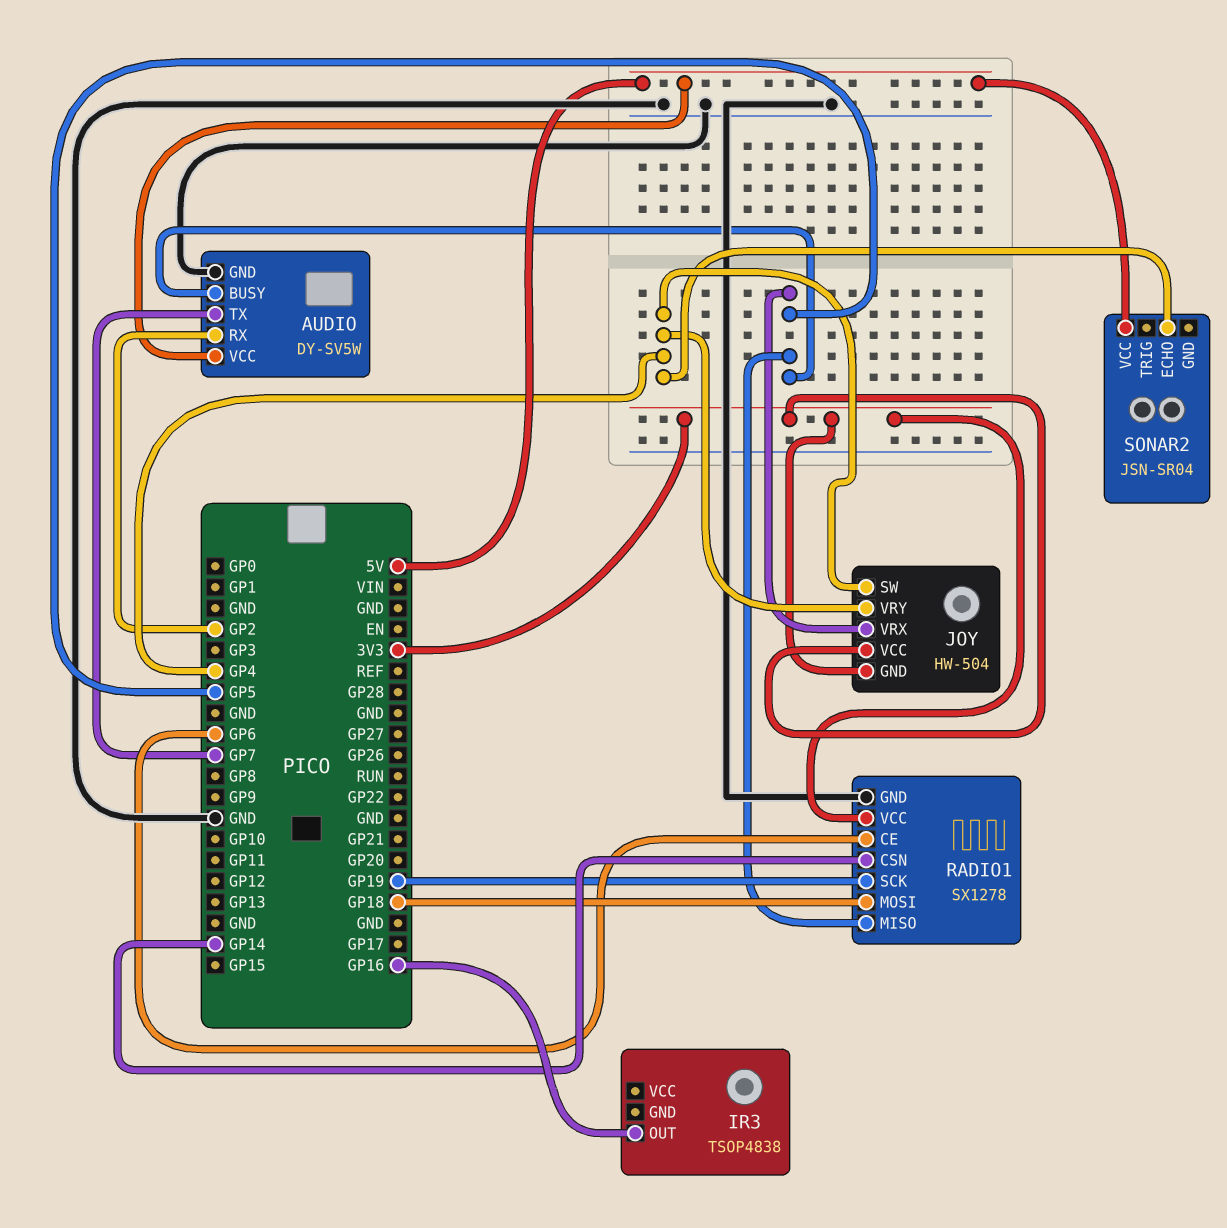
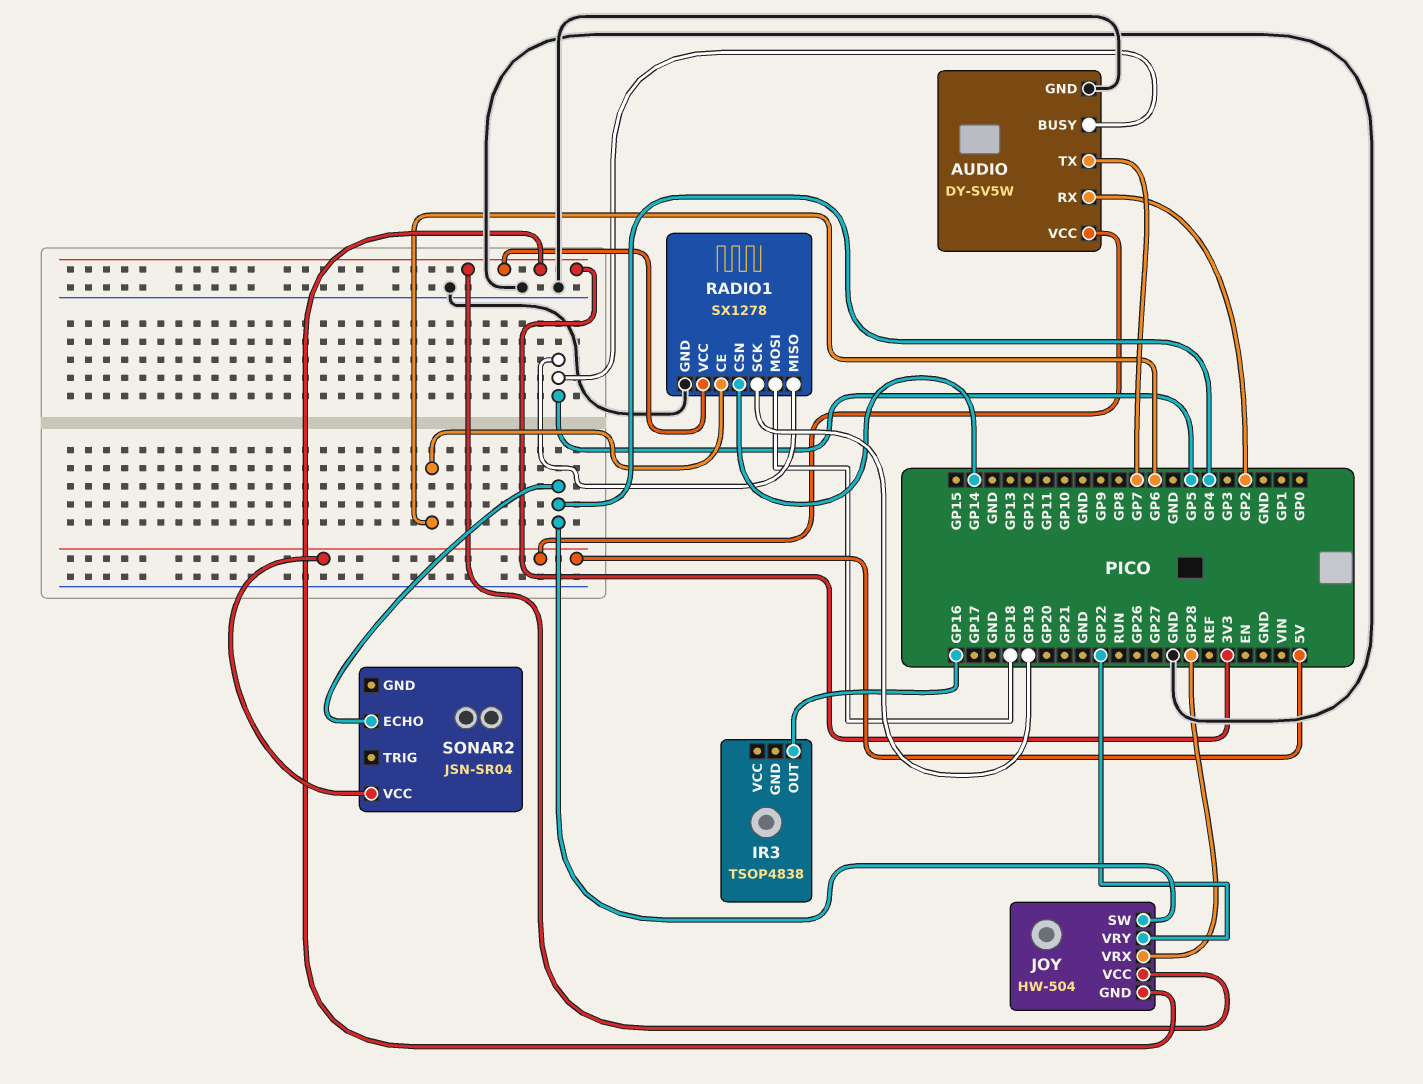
JOY pin VRX: GP5 -> GP28
JOY pin VRY: GP4 -> GP22

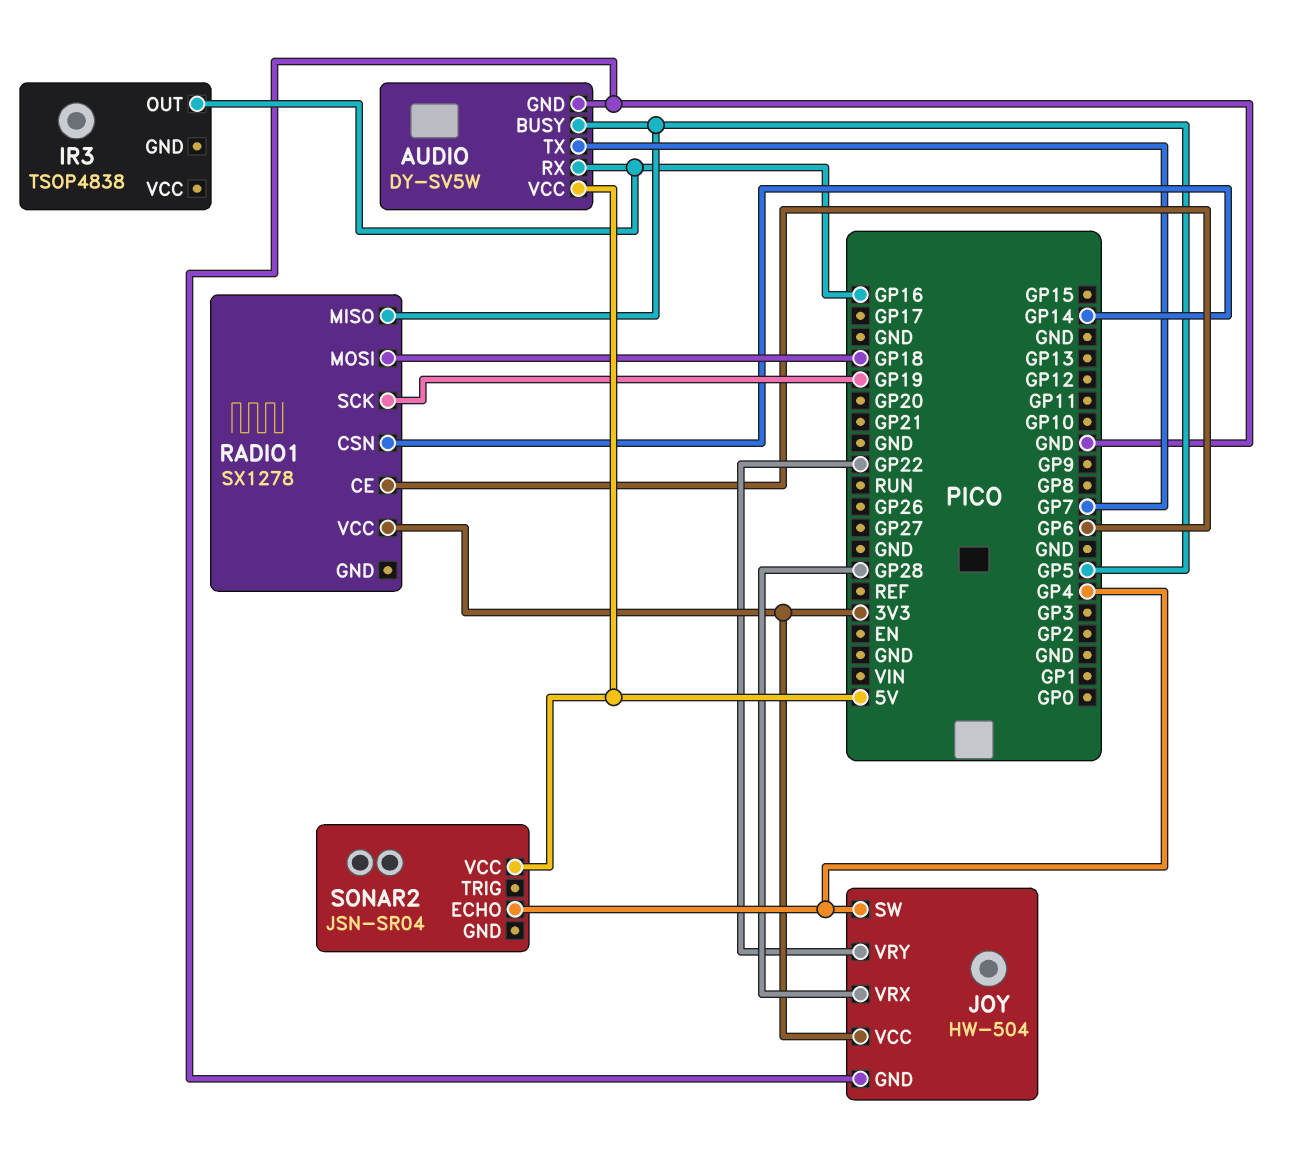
AUDIO pin RX: GP2 -> GP16
JOY pin GND: 3V3 -> GND
RADIO1 pin GND: GND -> none

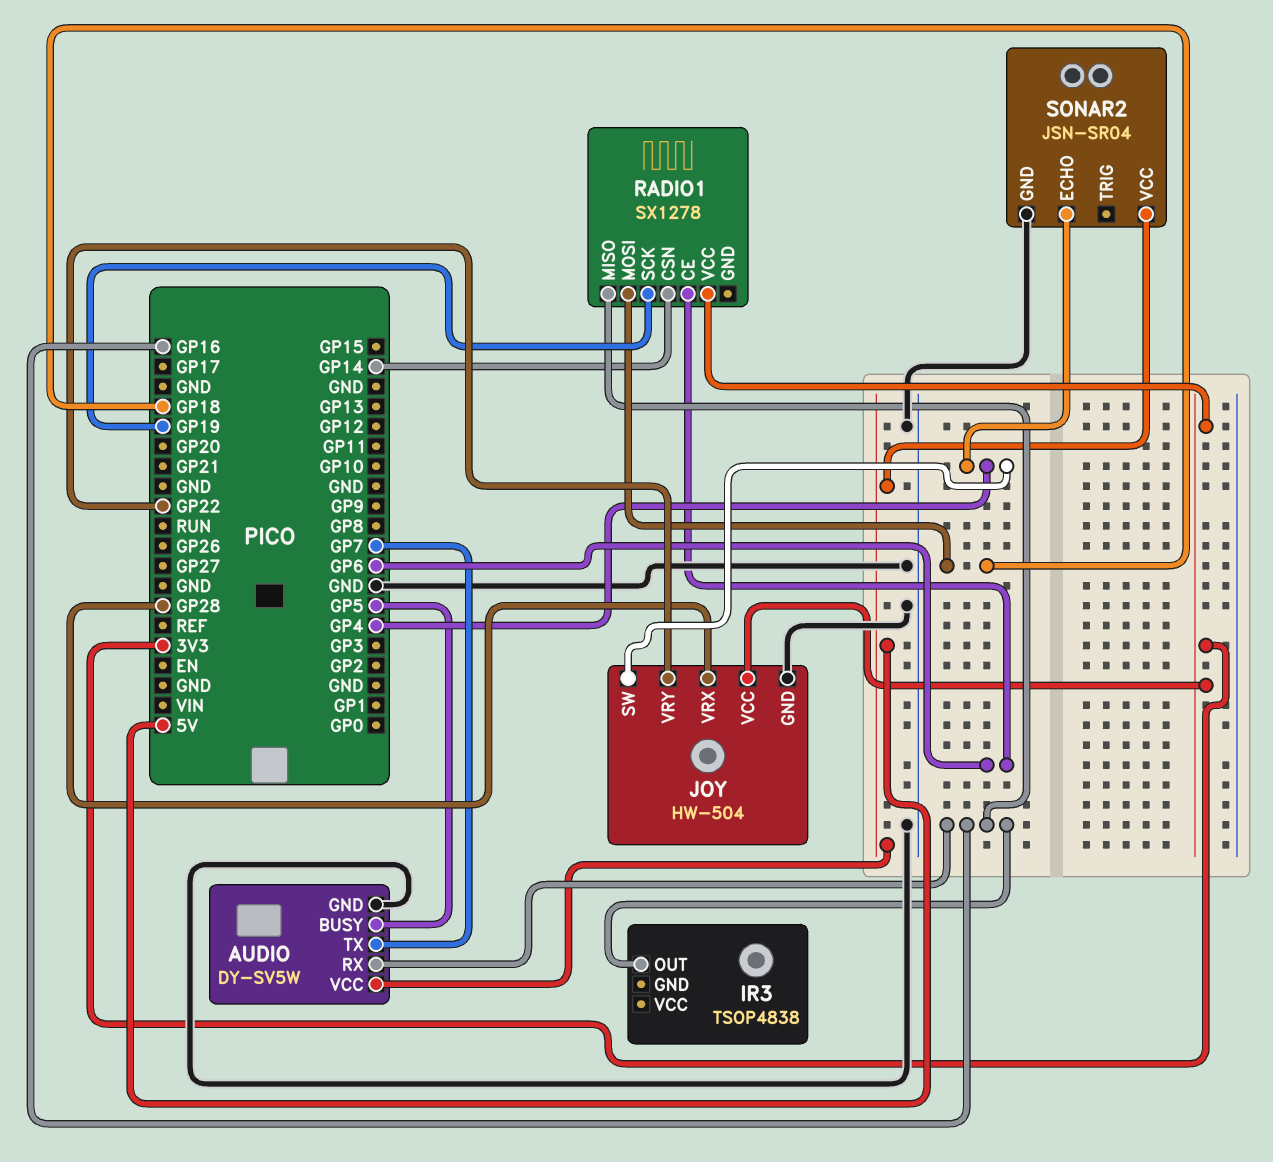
RADIO1 pin MISO: GP5 -> GP16
SONAR2 pin GND: none -> GND

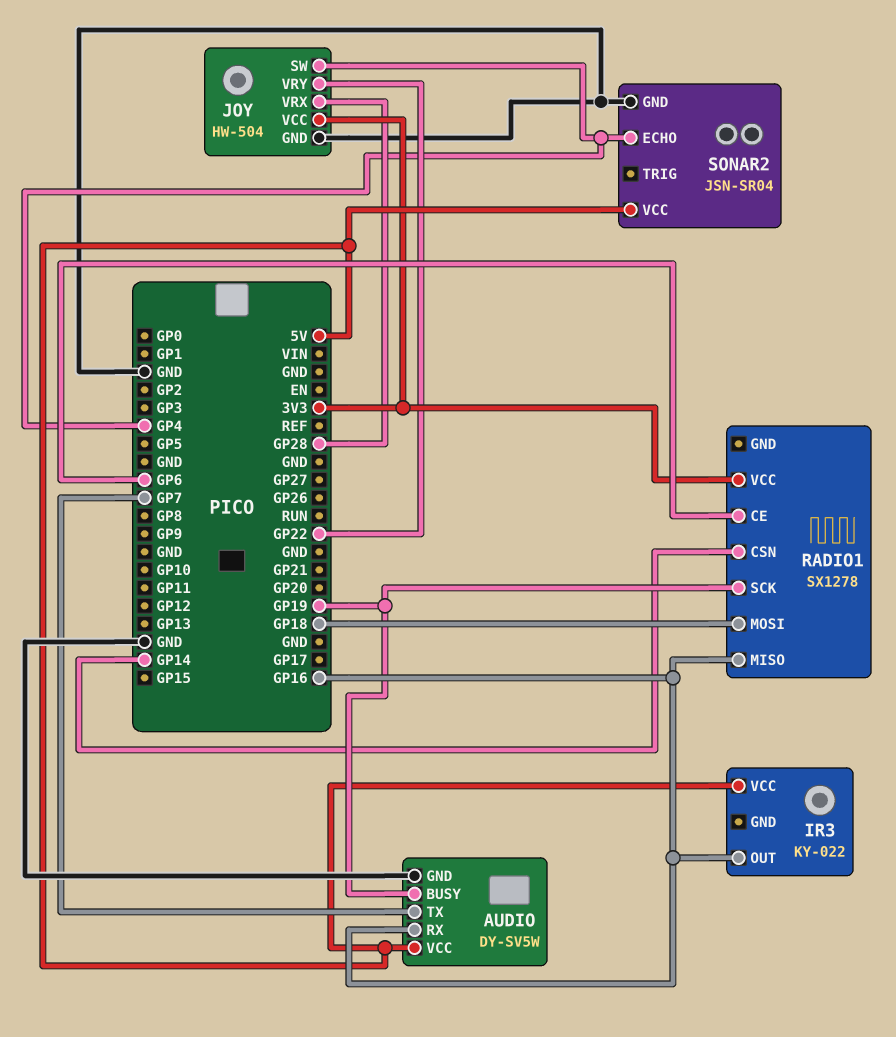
AUDIO pin BUSY: GP5 -> GP19
IR3: TSOP4838 -> KY-022
IR3 pin VCC: none -> 5V

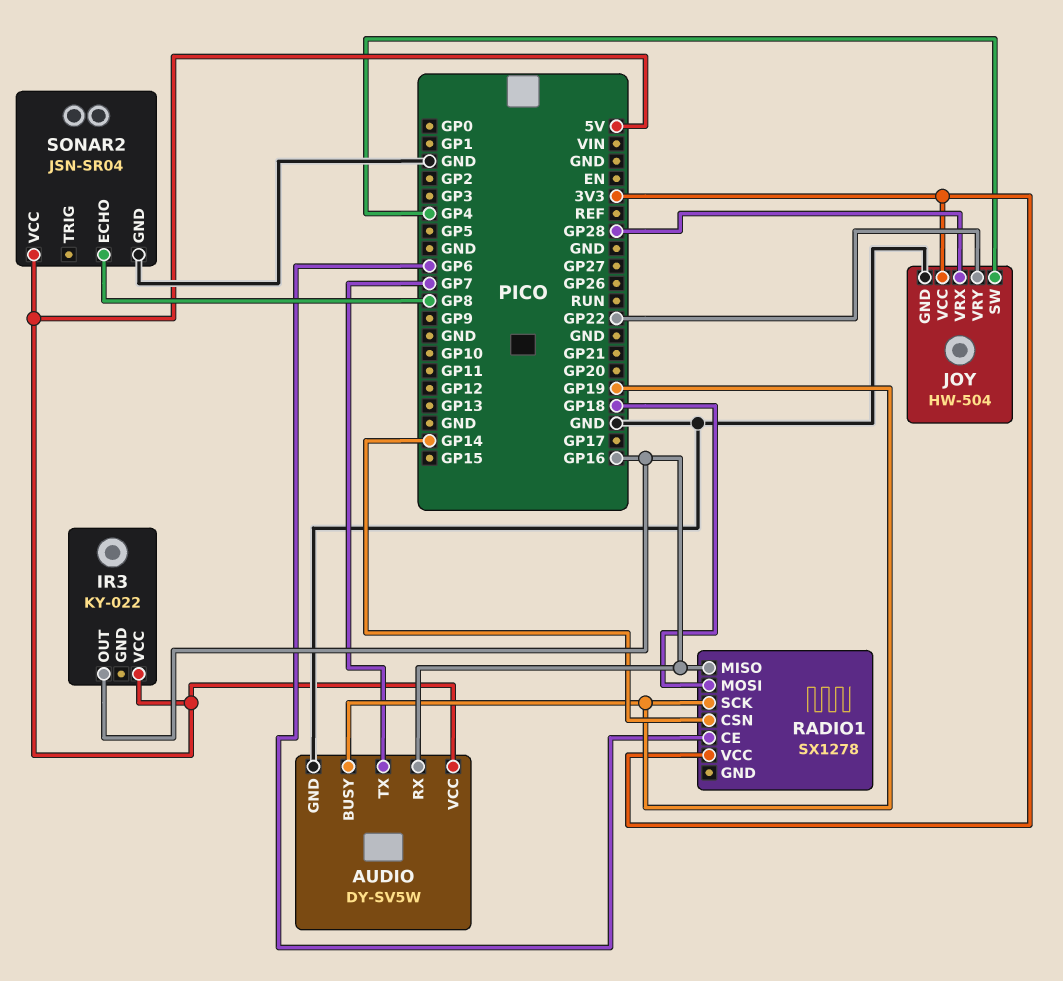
SONAR2 pin ECHO: GP4 -> GP8

